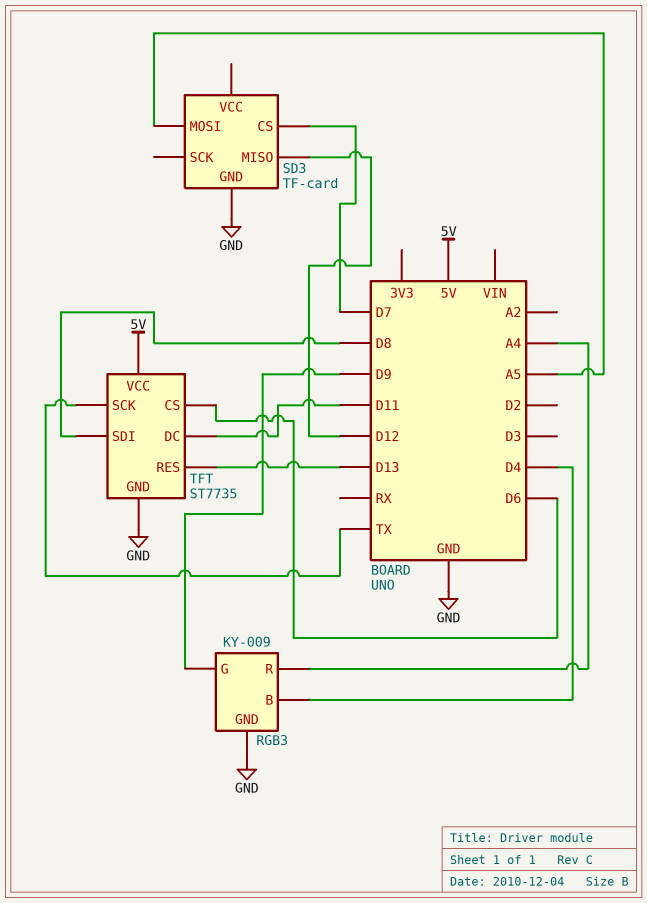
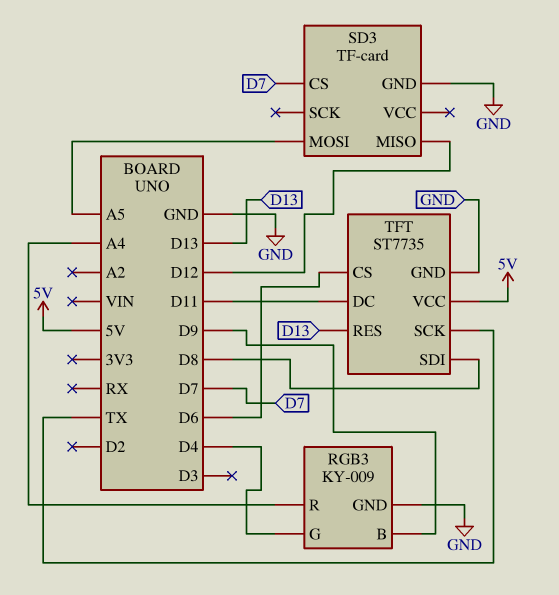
RGB3 pin B: D4 -> D9
RGB3 pin G: D9 -> D4

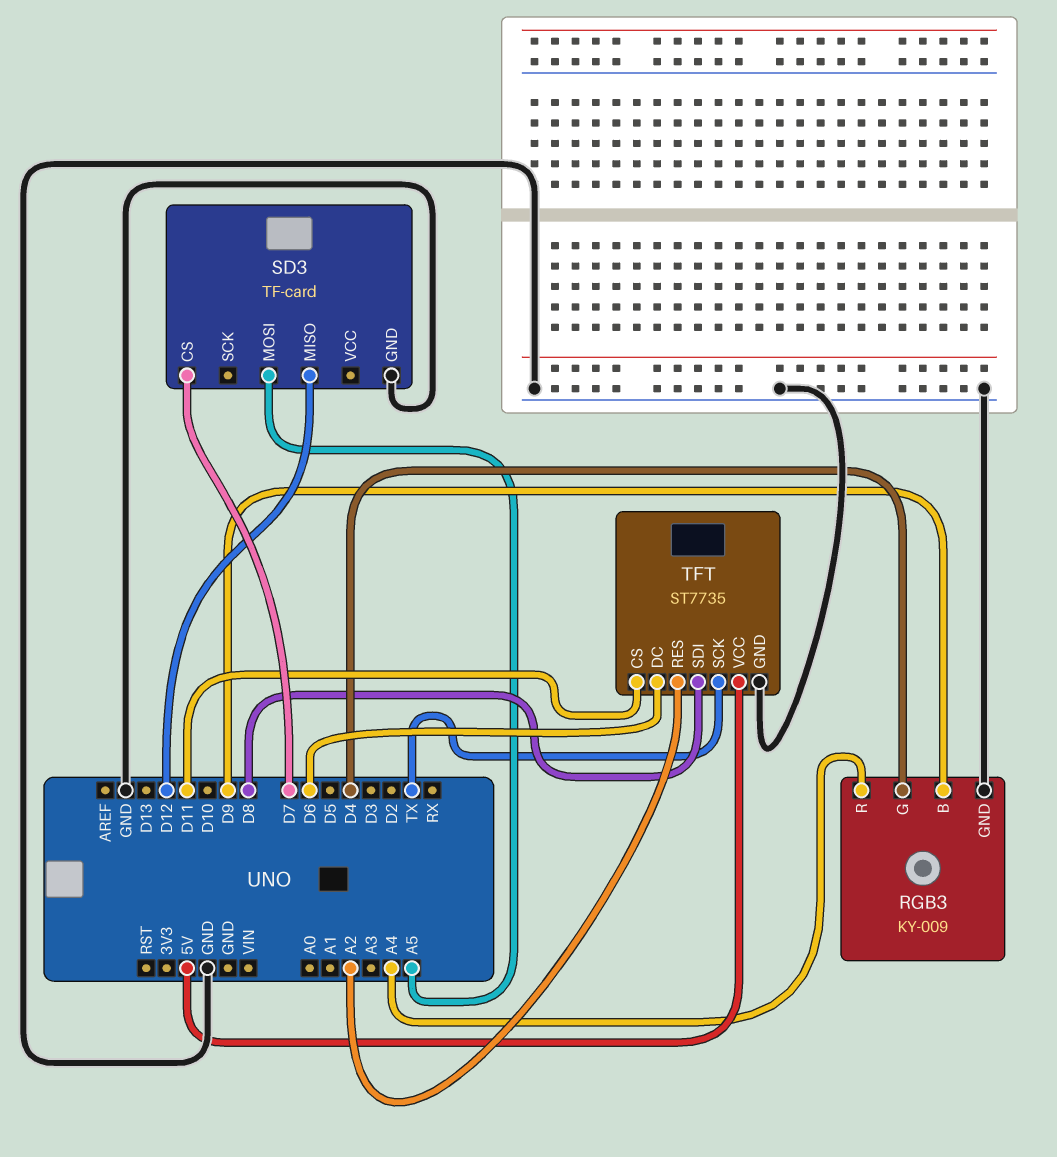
TFT pin CS: D6 -> D11
TFT pin DC: D11 -> D6
TFT pin RES: D13 -> A2

